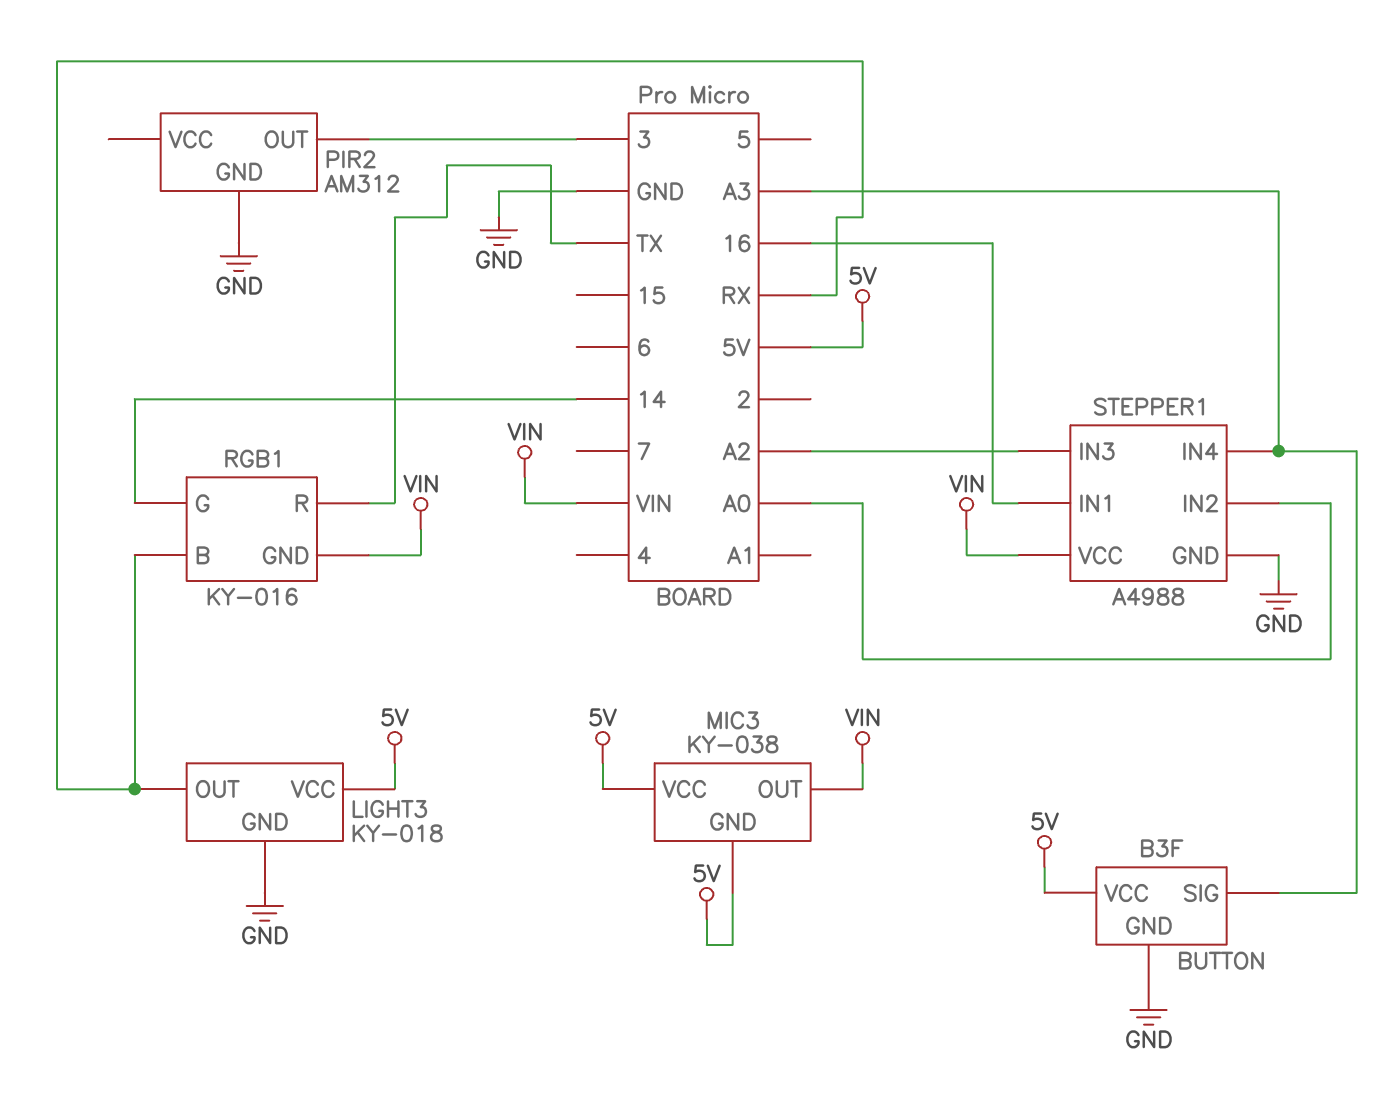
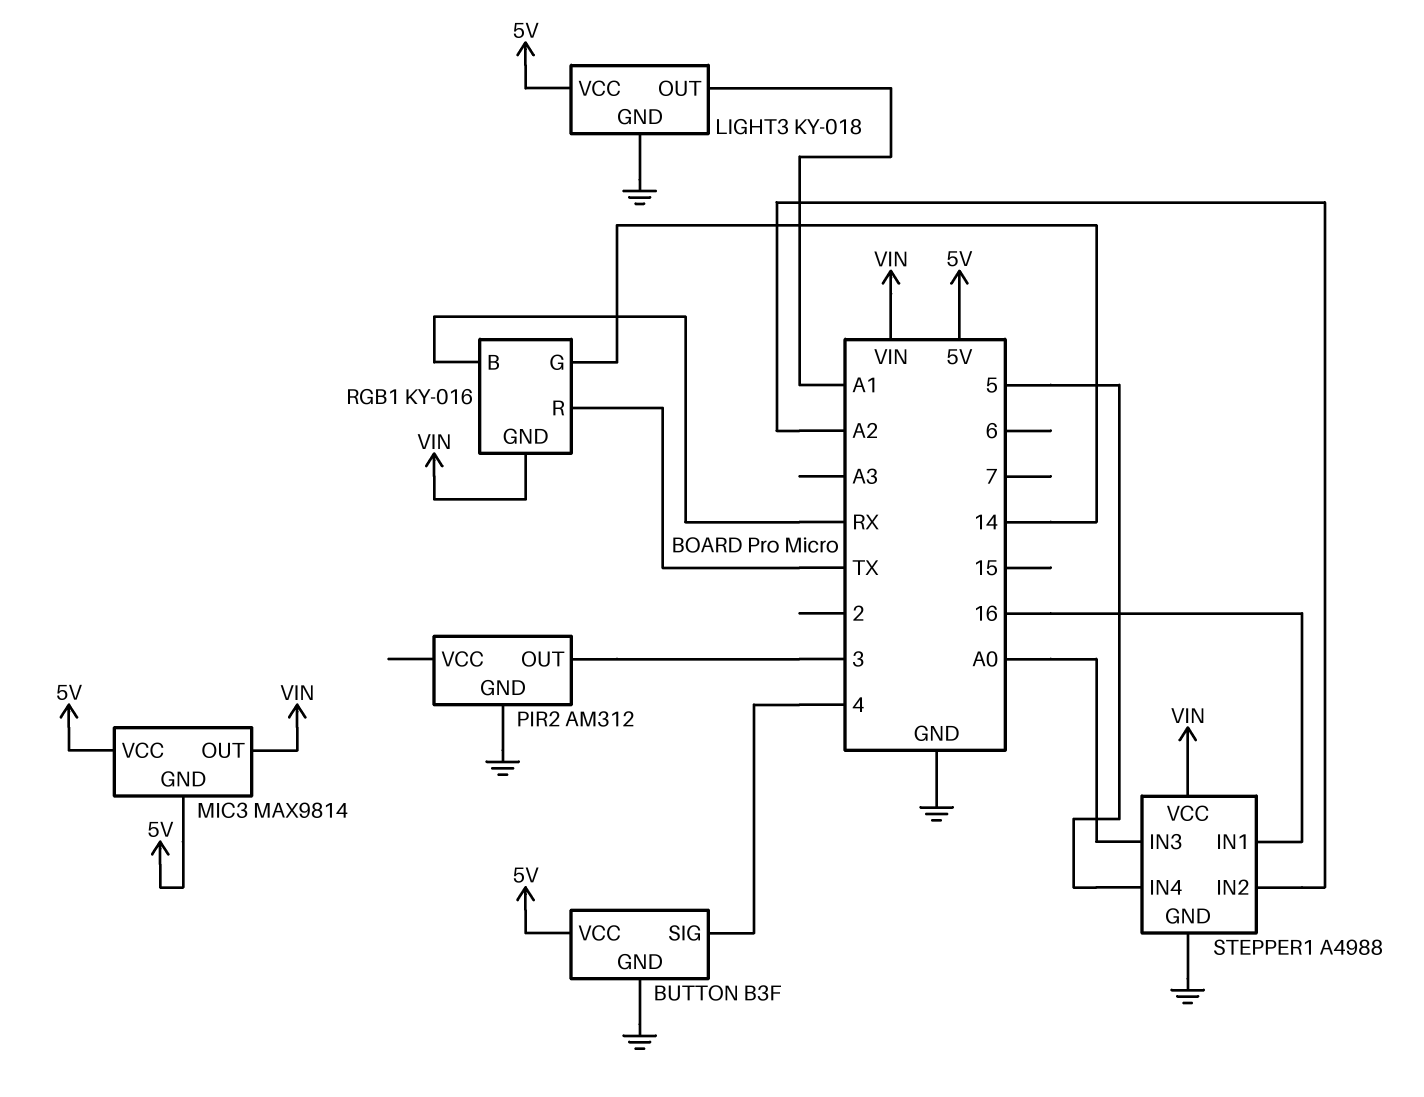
BUTTON pin SIG: A3 -> 4
LIGHT3 pin OUT: RX -> A1
MIC3: KY-038 -> MAX9814
STEPPER1 pin IN2: A0 -> A2
STEPPER1 pin IN3: A2 -> A0
STEPPER1 pin IN4: A3 -> 5

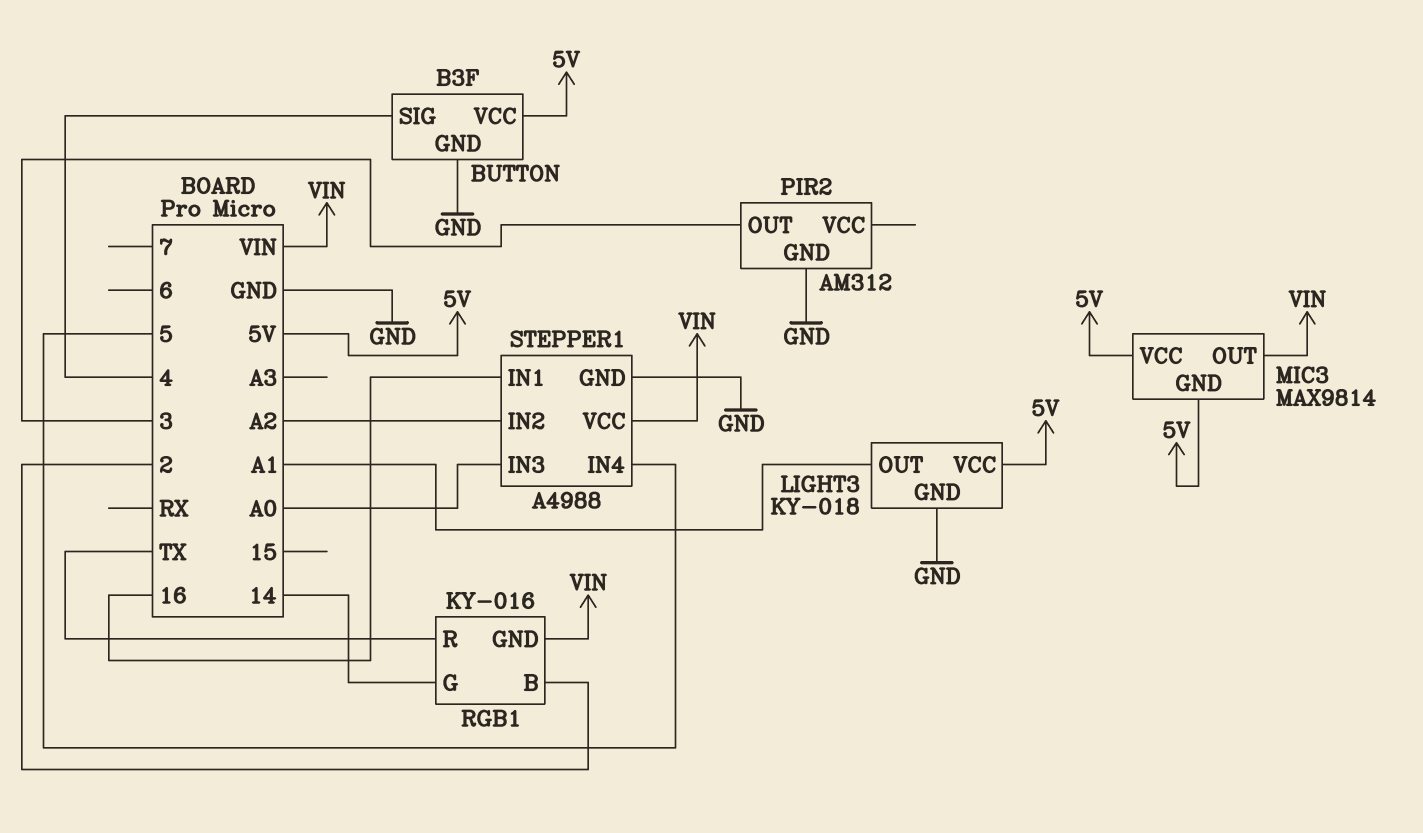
RGB1 pin B: RX -> 2

